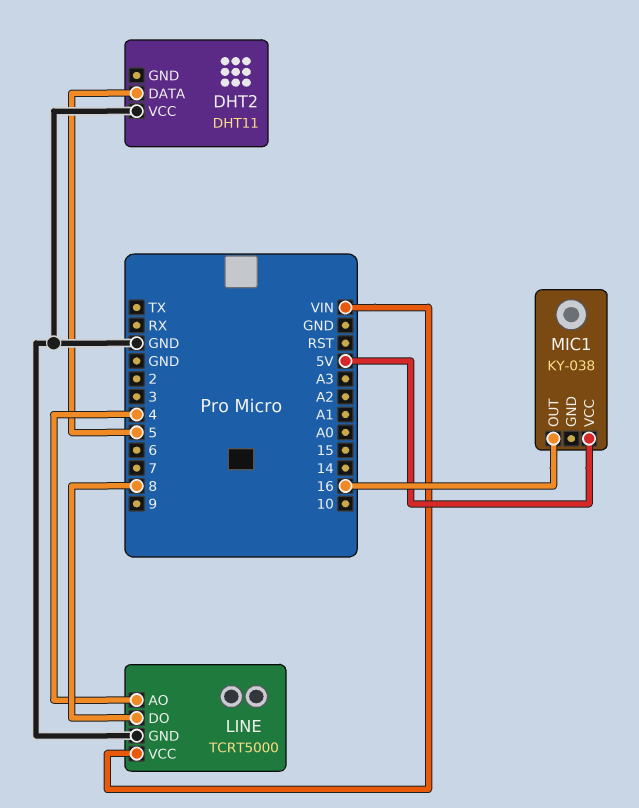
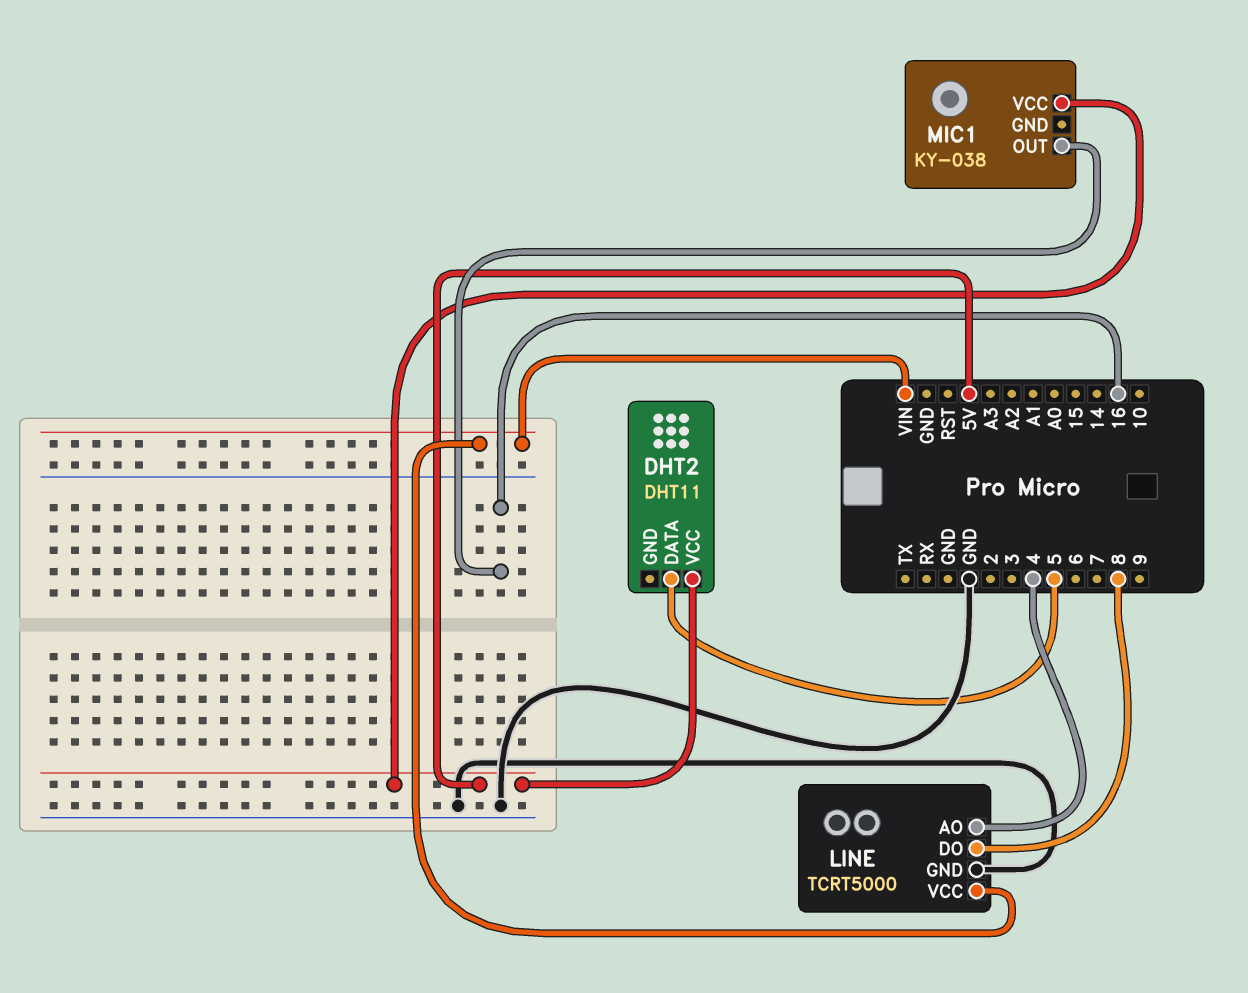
DHT2 pin VCC: GND -> 5V

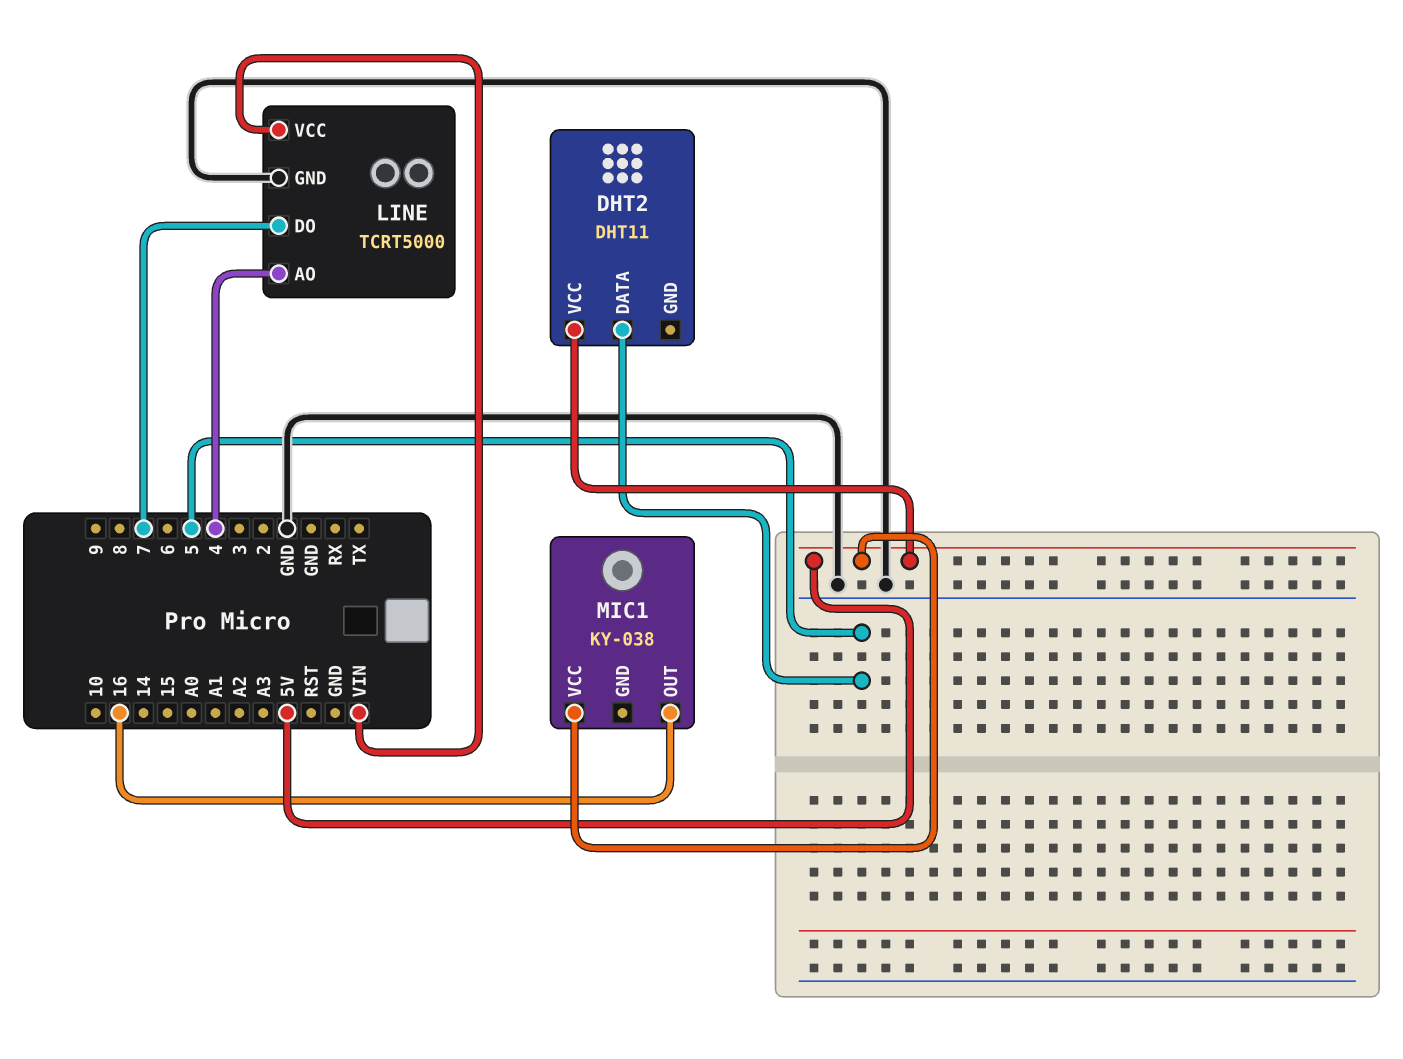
LINE pin DO: 8 -> 7

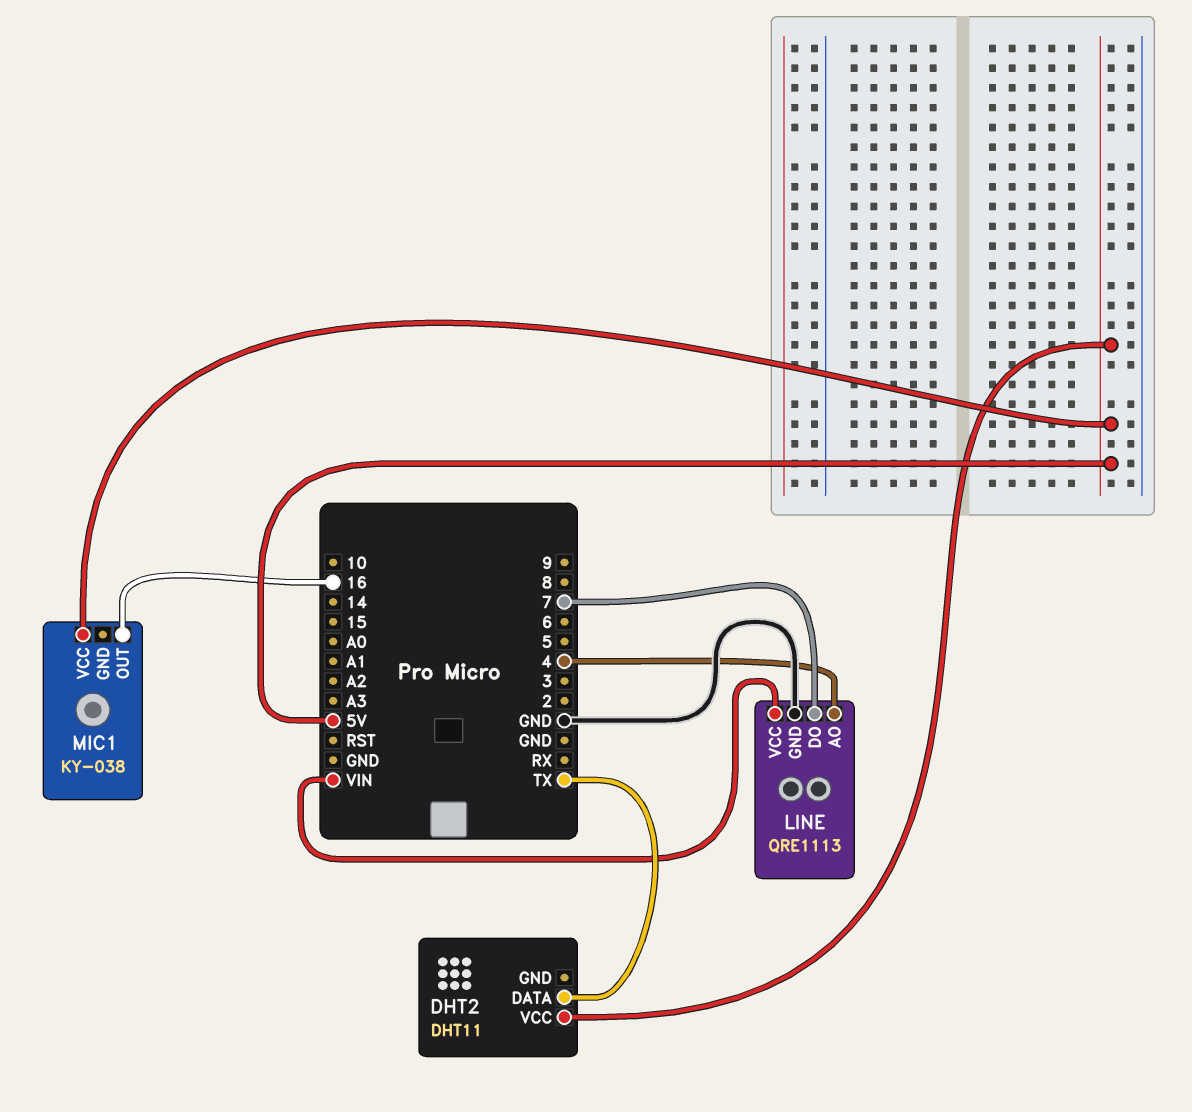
DHT2 pin DATA: 5 -> TX
LINE: TCRT5000 -> QRE1113

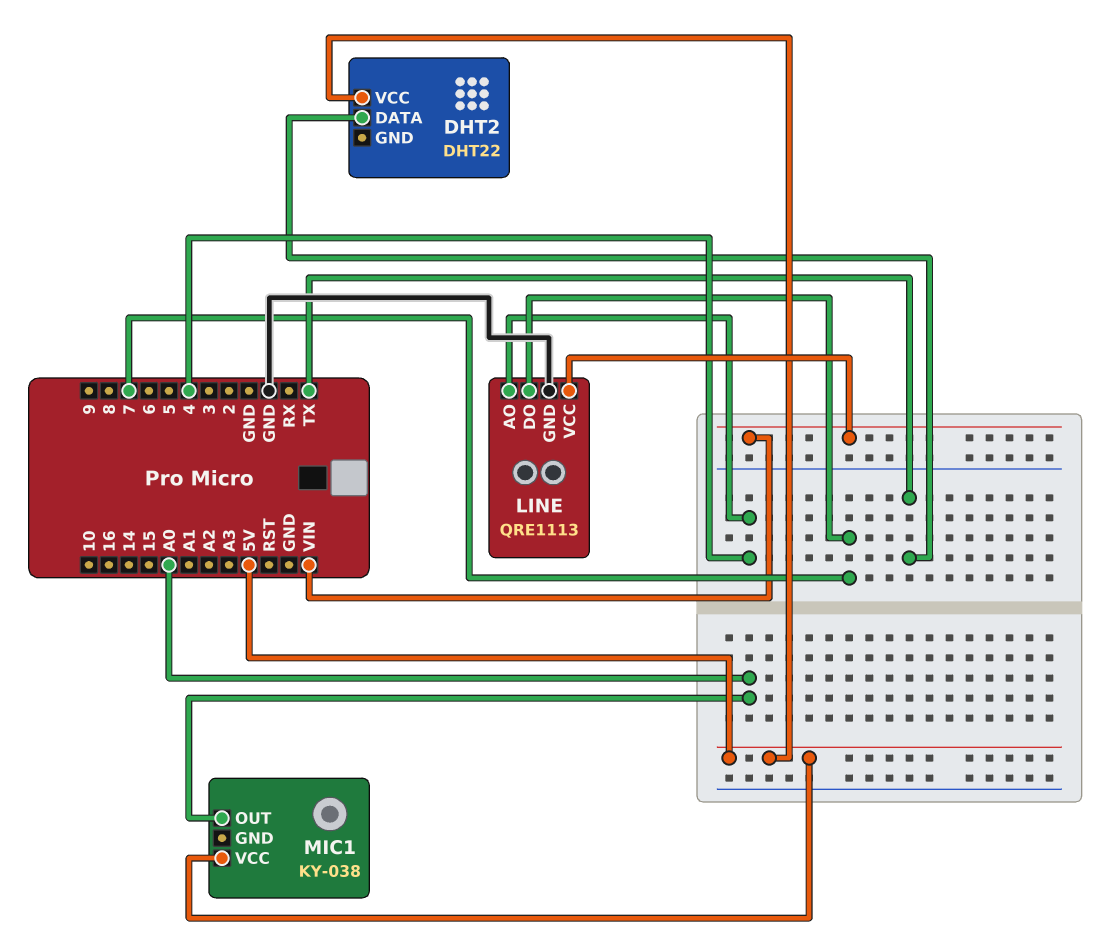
DHT2: DHT11 -> DHT22
MIC1 pin OUT: 16 -> A0

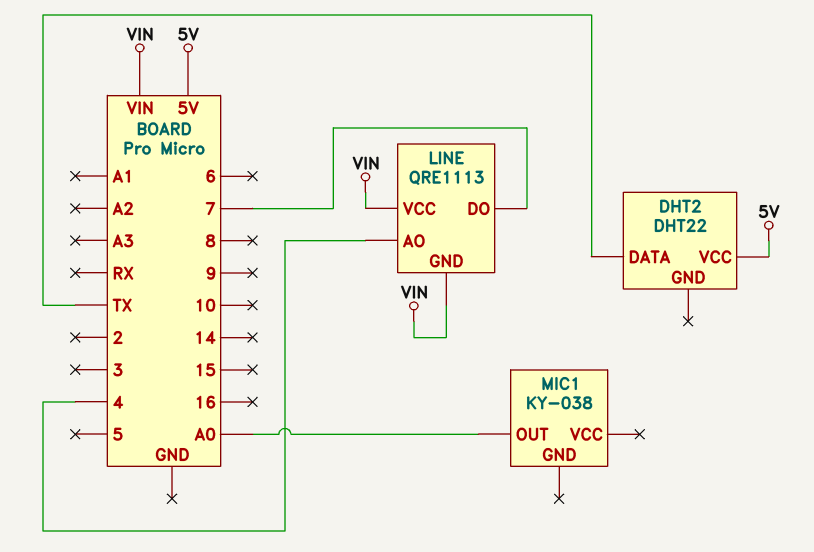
LINE pin GND: GND -> VIN
MIC1 pin VCC: 5V -> none

